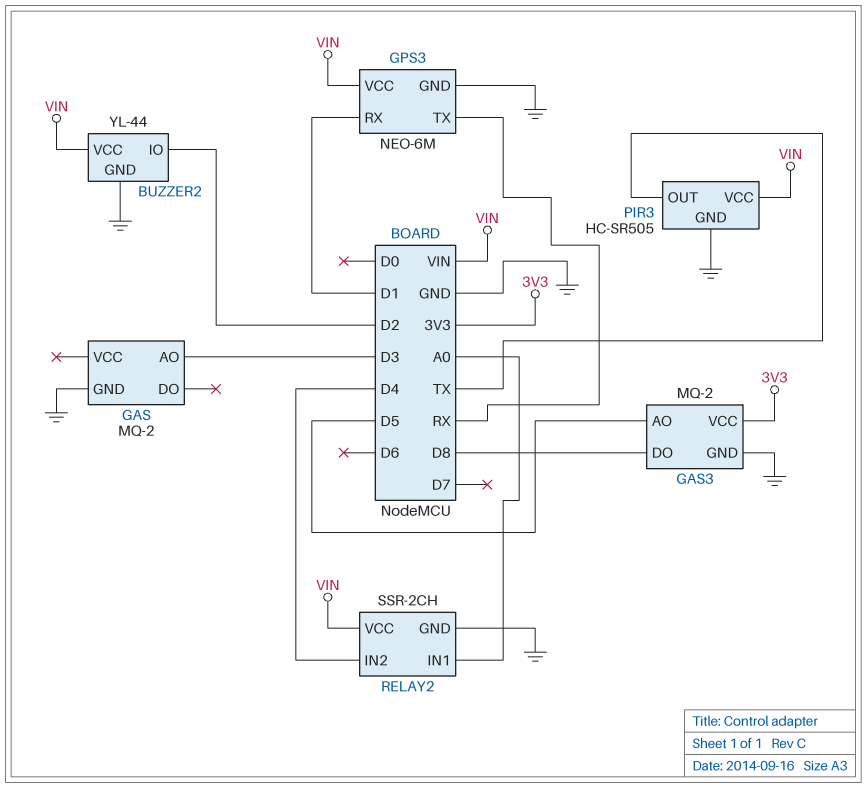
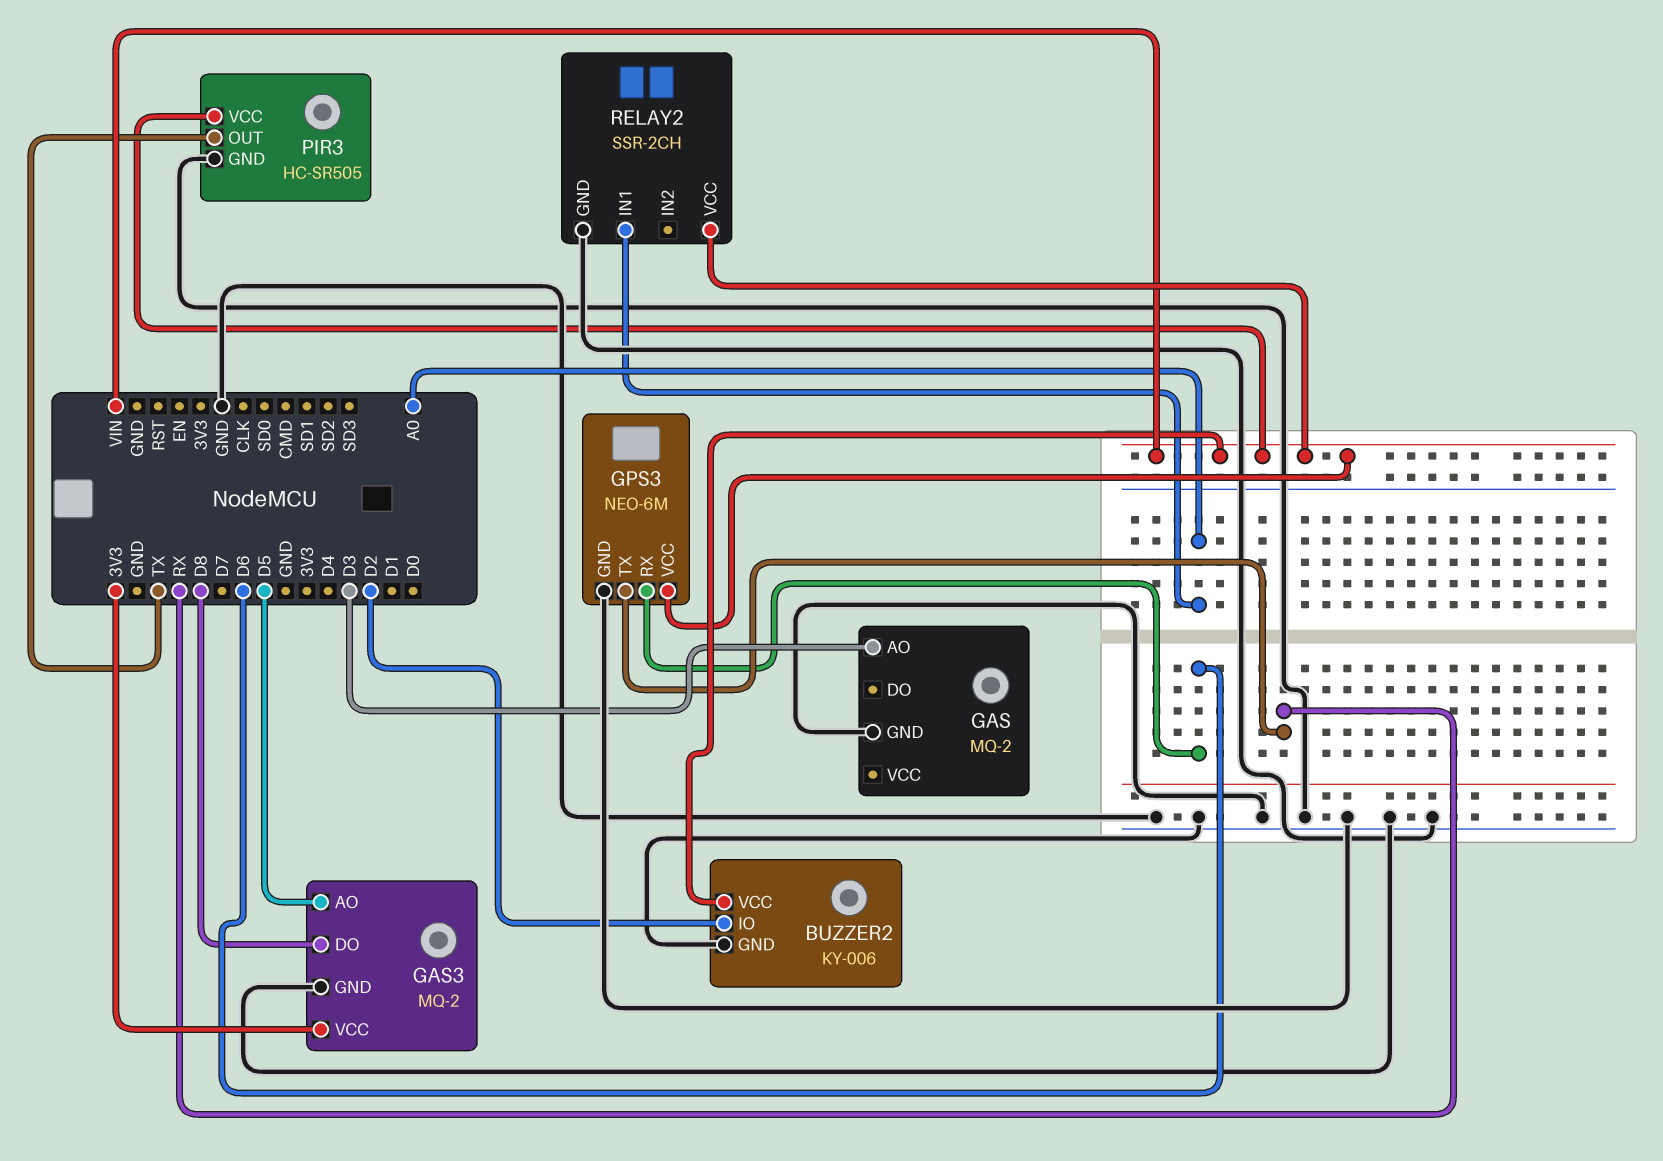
BUZZER2: YL-44 -> KY-006
GPS3 pin RX: D1 -> D6
RELAY2 pin IN2: D4 -> none

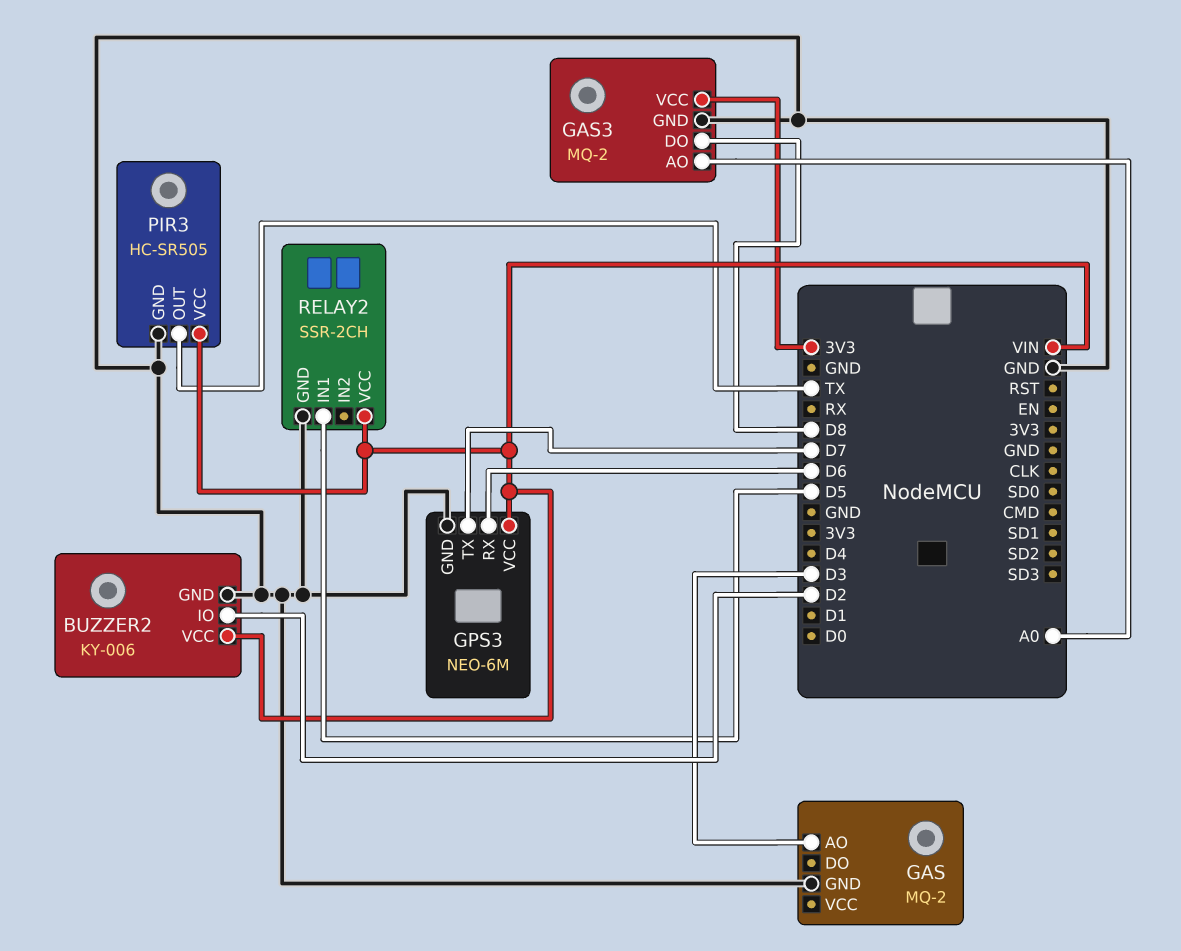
GAS3 pin AO: D5 -> A0
GPS3 pin TX: RX -> D7
RELAY2 pin IN1: A0 -> D5

